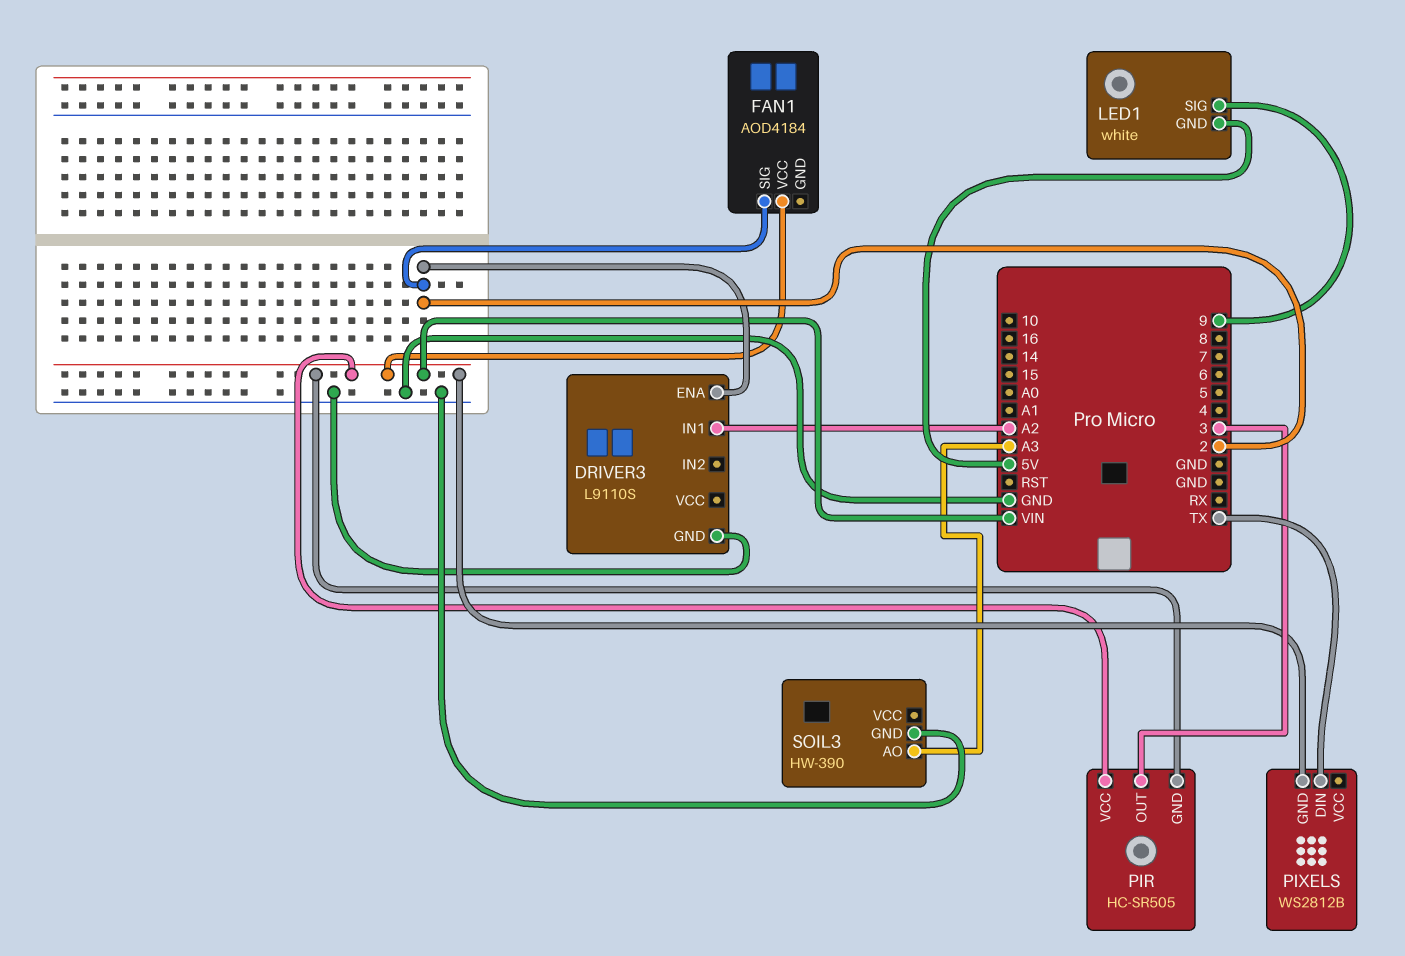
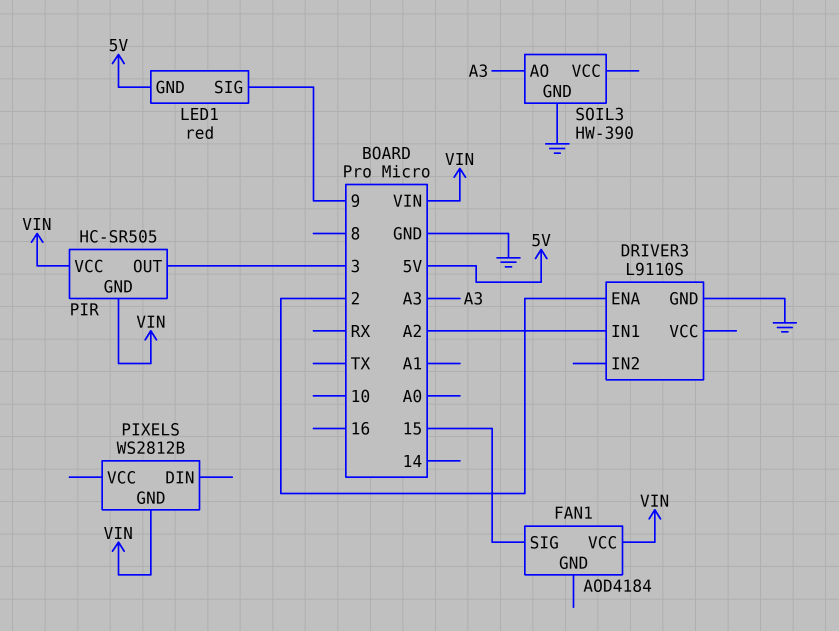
FAN1 pin SIG: 2 -> 15
LED1: white -> red
PIXELS pin DIN: TX -> none

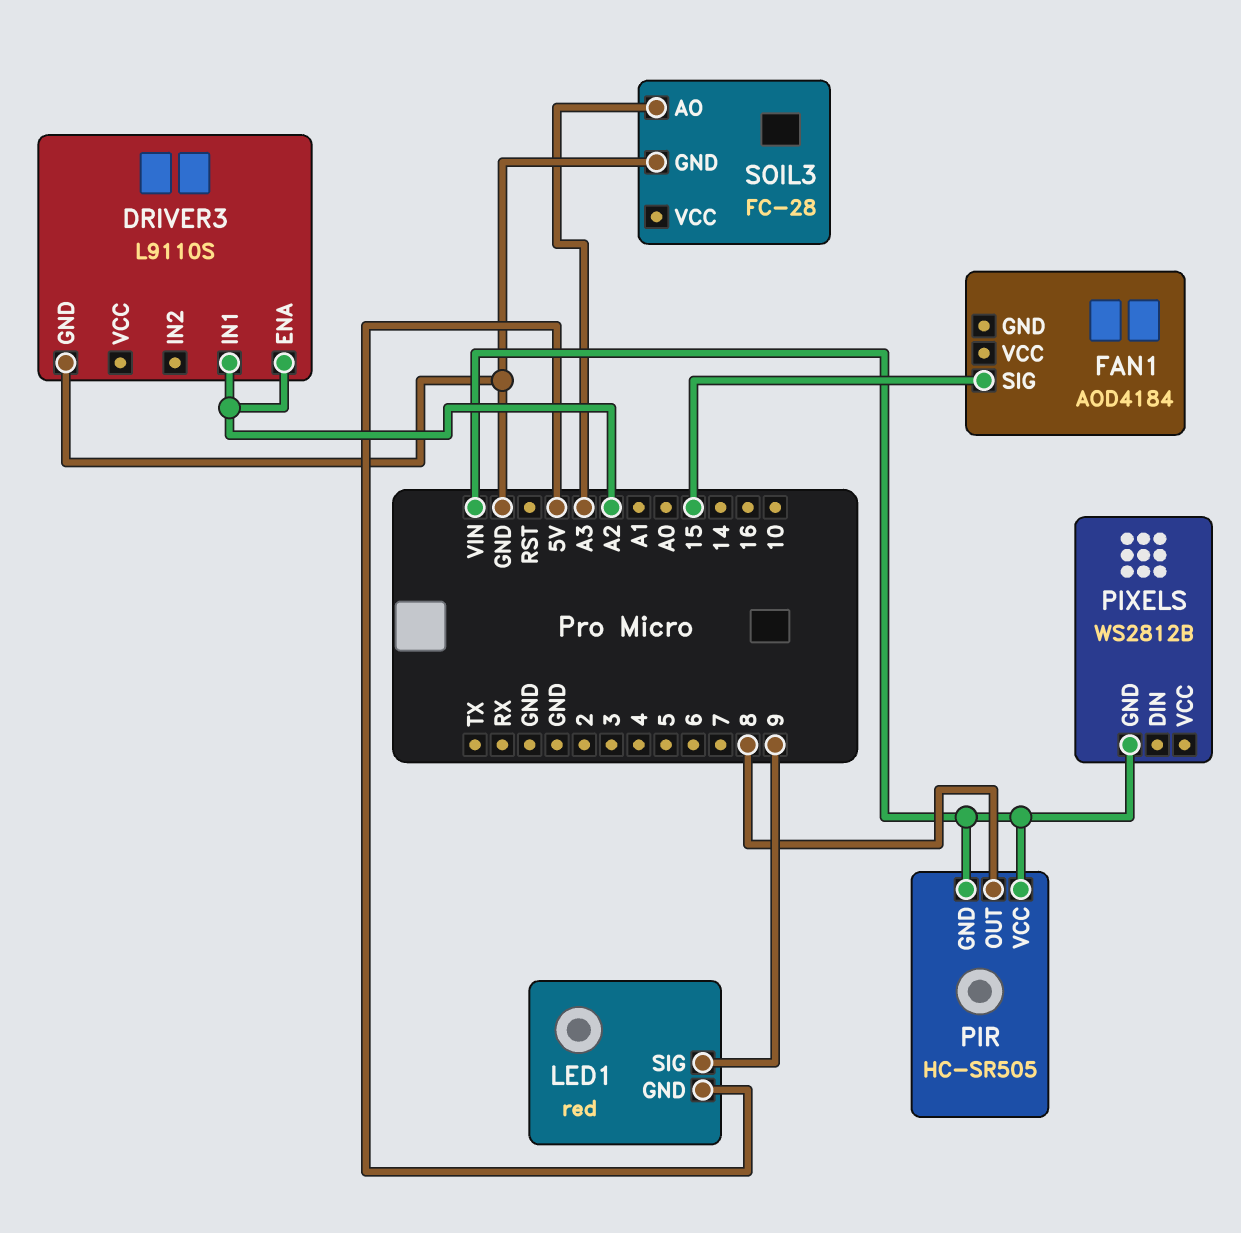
DRIVER3 pin ENA: 2 -> A2
FAN1 pin VCC: VIN -> none
PIR pin OUT: 3 -> 8
SOIL3: HW-390 -> FC-28

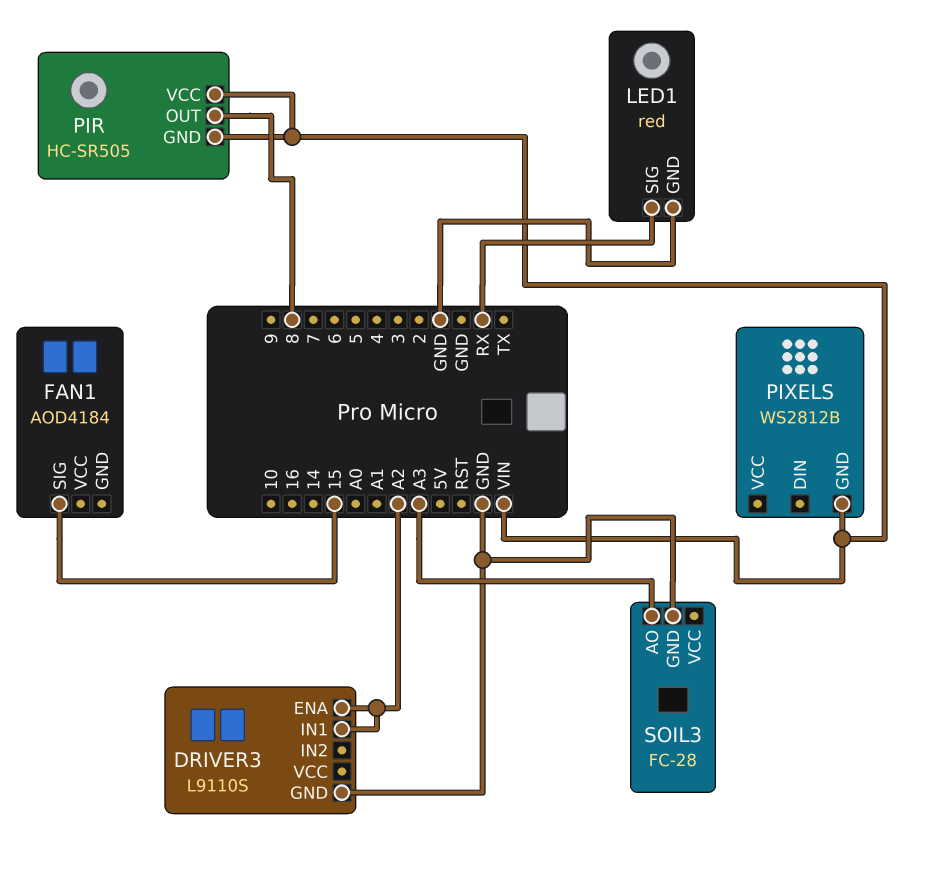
LED1 pin GND: 5V -> GND
LED1 pin SIG: 9 -> RX

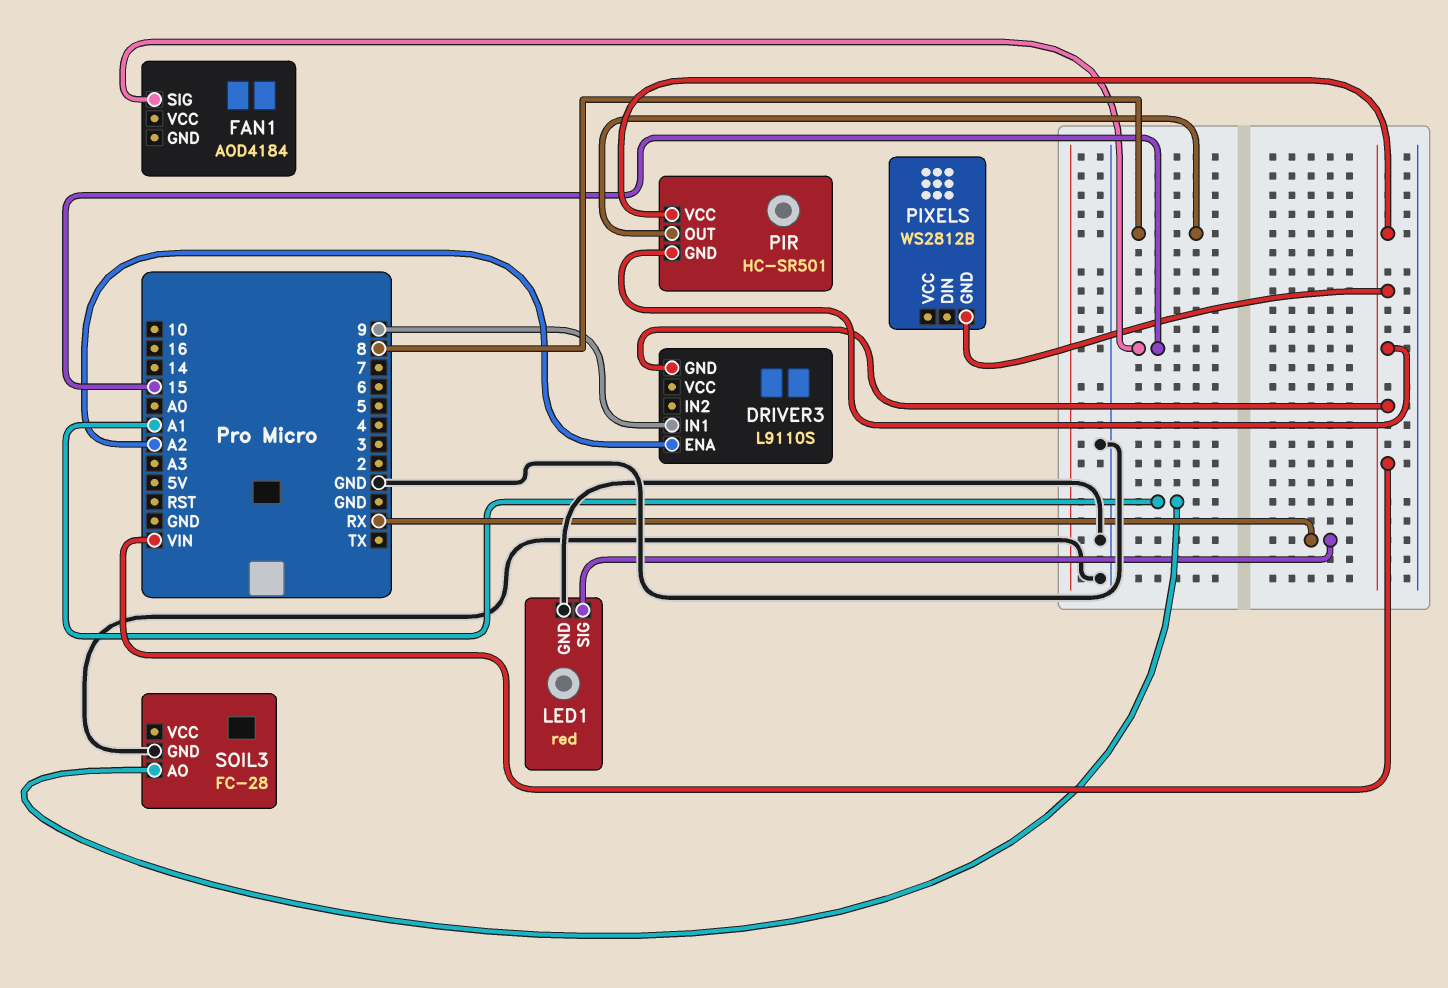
DRIVER3 pin GND: GND -> VIN
DRIVER3 pin IN1: A2 -> 9
PIR: HC-SR505 -> HC-SR501
SOIL3 pin AO: A3 -> A1

